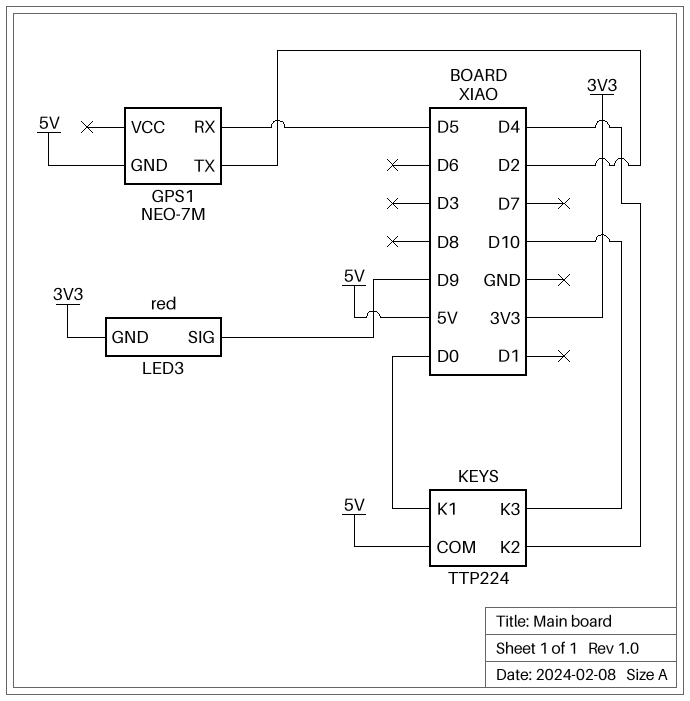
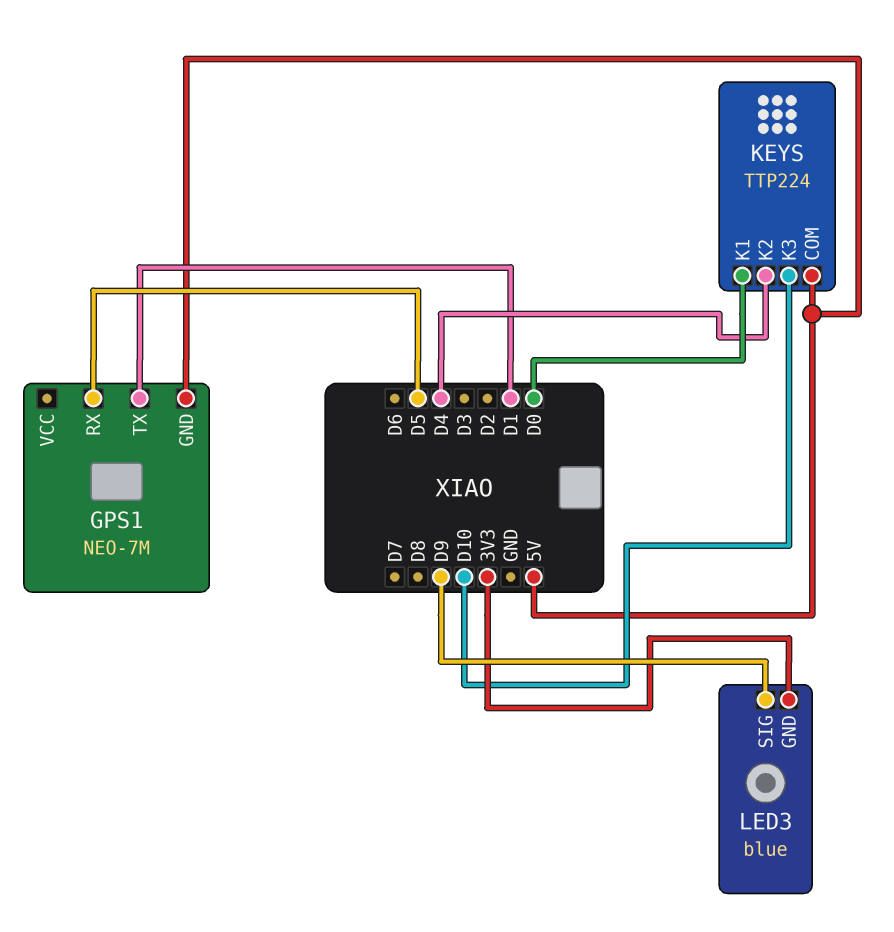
GPS1 pin TX: D2 -> D1
LED3: red -> blue

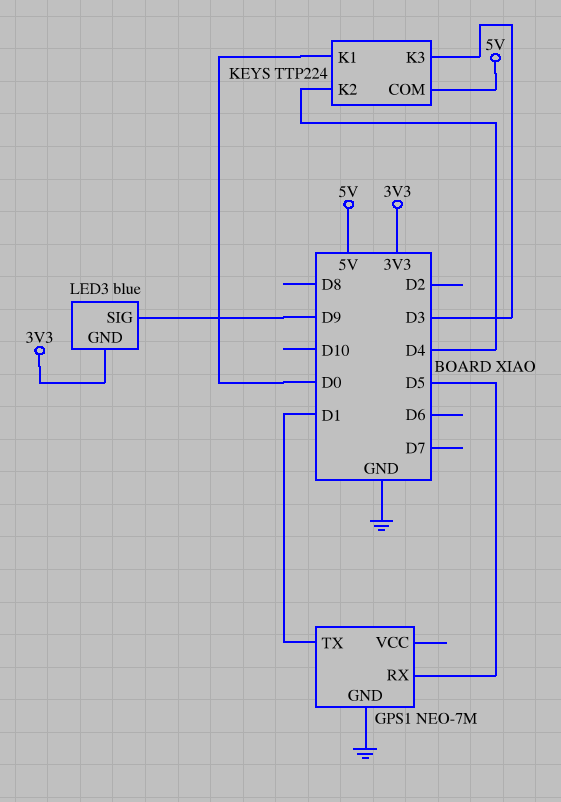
GPS1 pin GND: 5V -> GND
KEYS pin K3: D10 -> D3

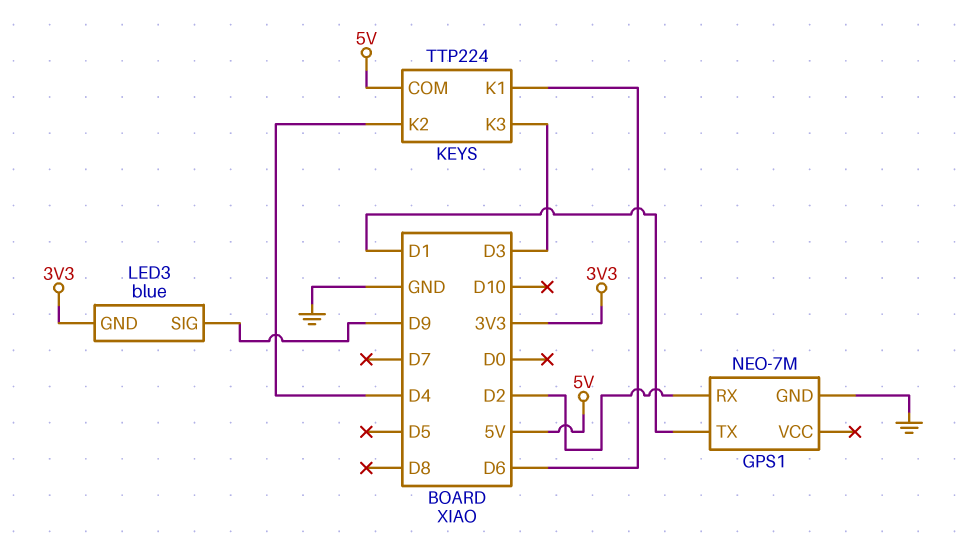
GPS1 pin RX: D5 -> D2
KEYS pin K1: D0 -> D6

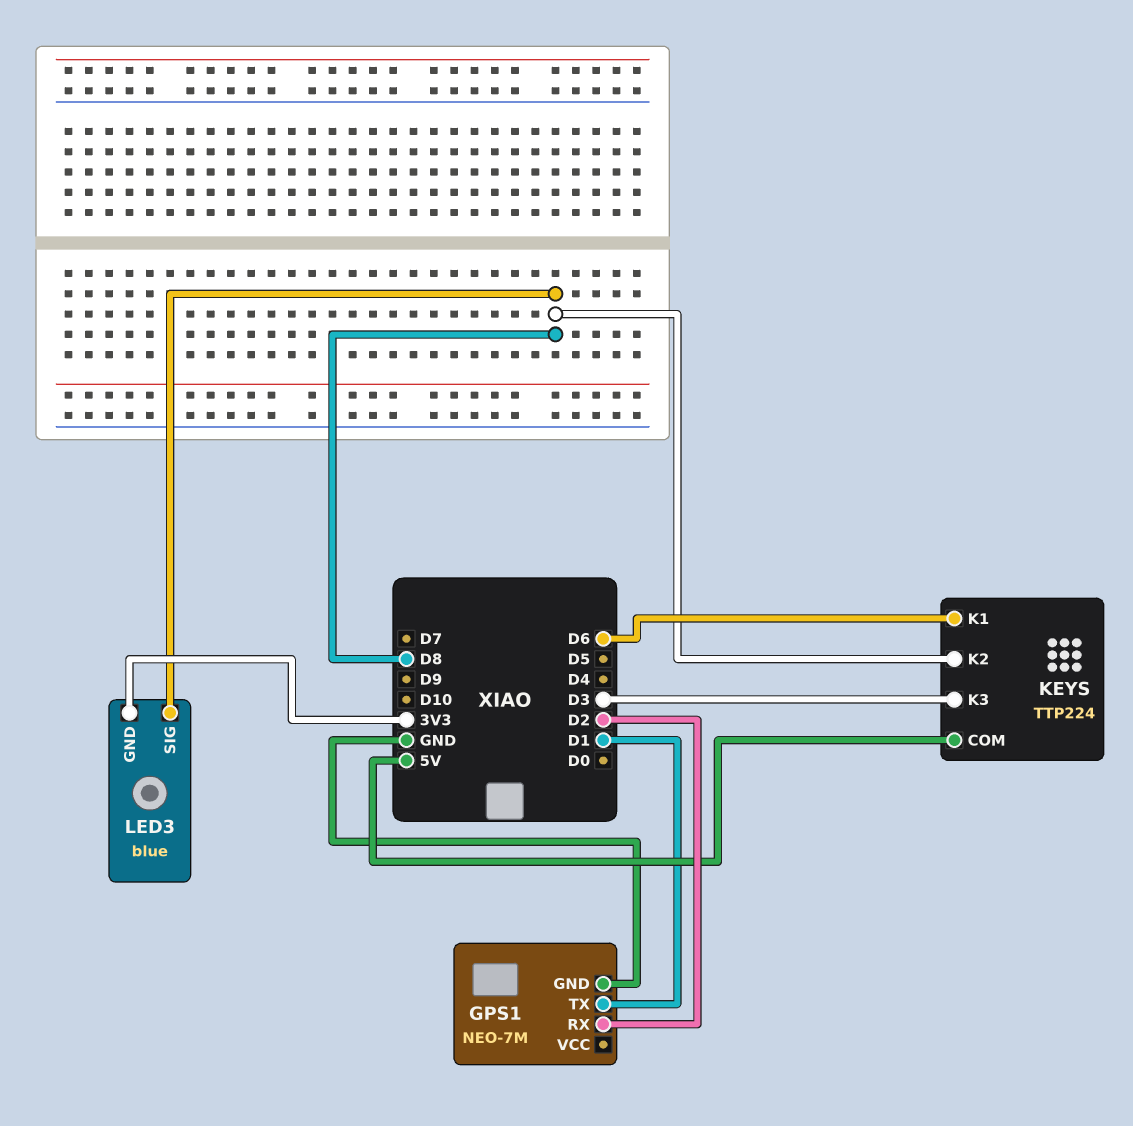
KEYS pin K2: D4 -> D8
LED3 pin SIG: D9 -> D8

